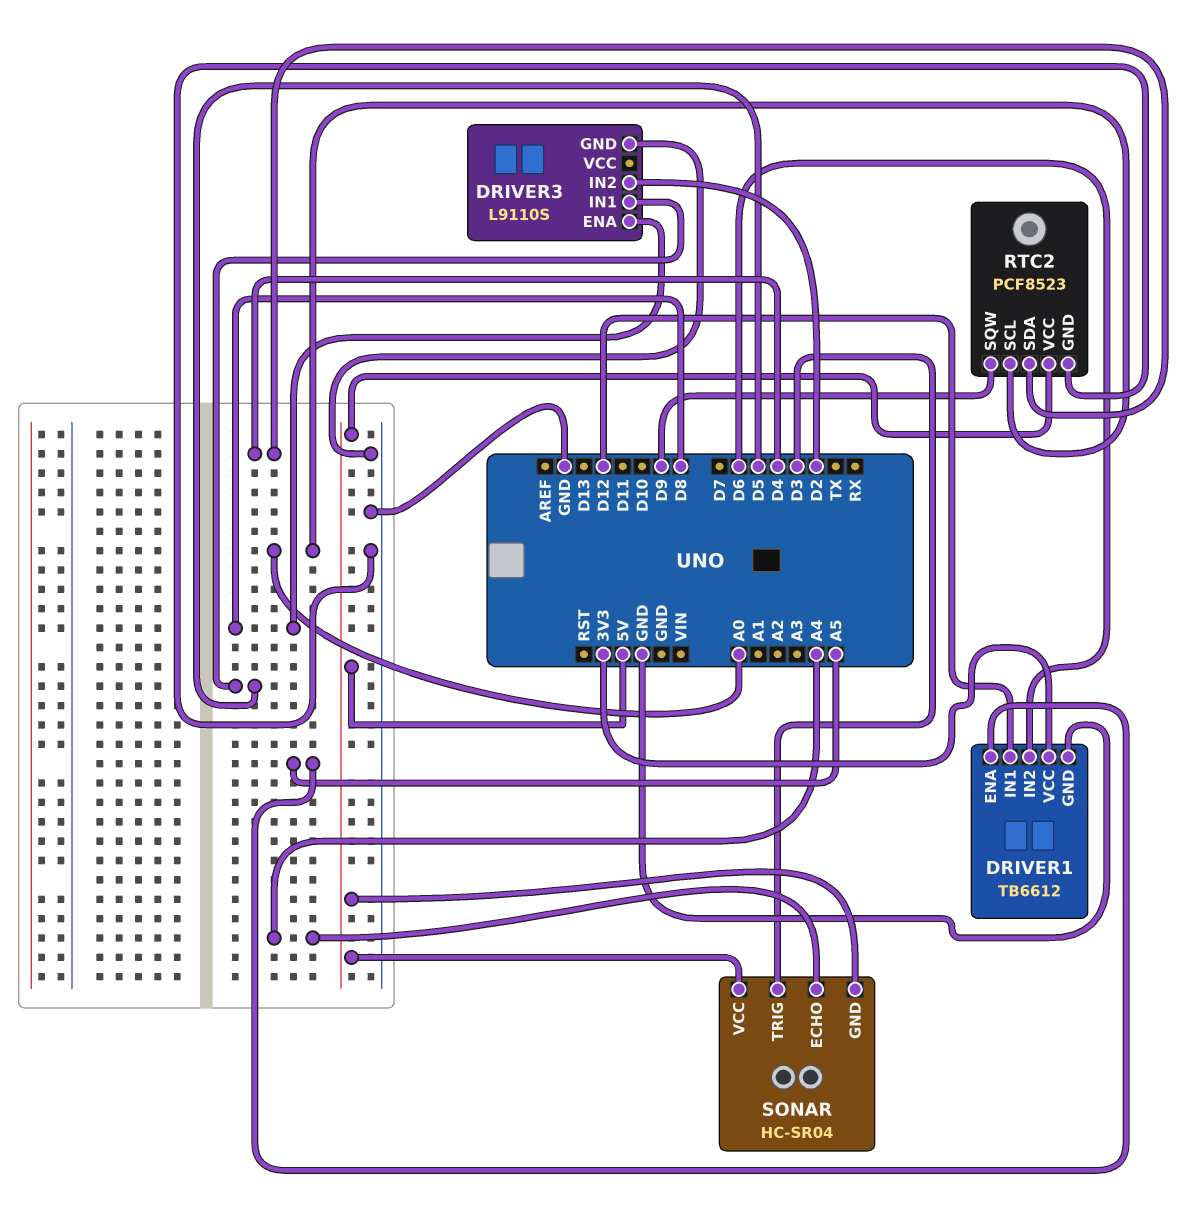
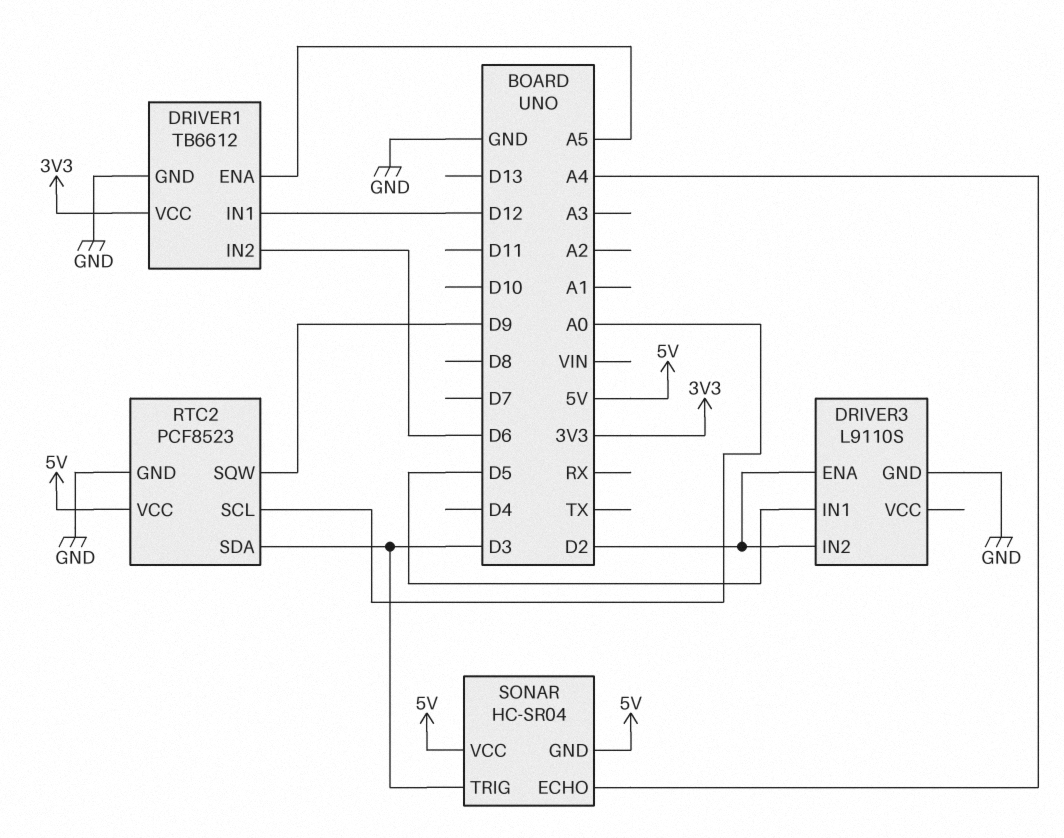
DRIVER3 pin ENA: D8 -> D2
RTC2 pin SDA: D4 -> D3

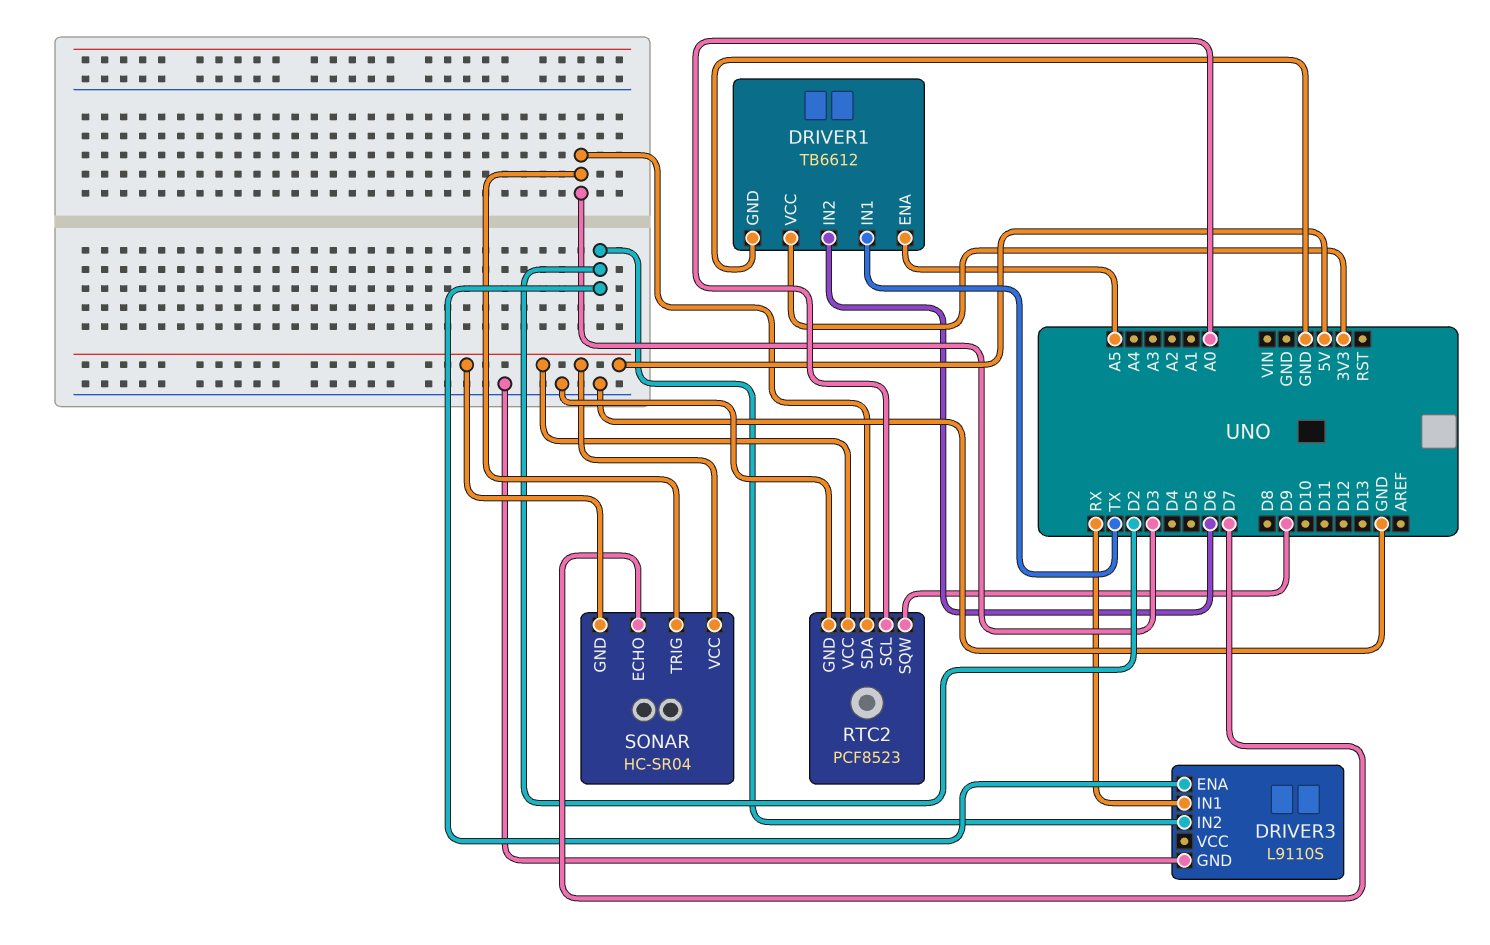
DRIVER1 pin IN1: D12 -> TX
DRIVER3 pin IN1: D5 -> RX
SONAR pin ECHO: A4 -> D7

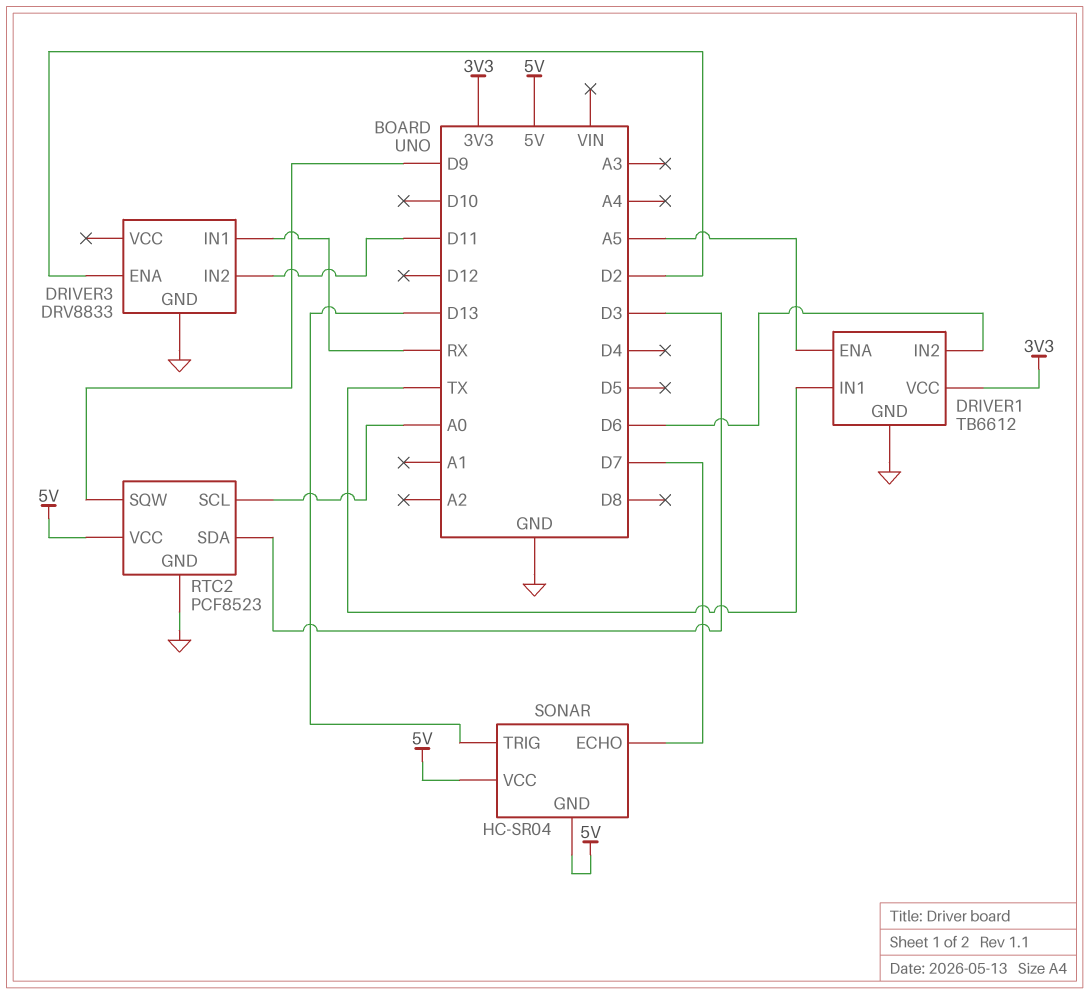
DRIVER3: L9110S -> DRV8833
DRIVER3 pin IN2: D2 -> D11
SONAR pin TRIG: D3 -> D13

